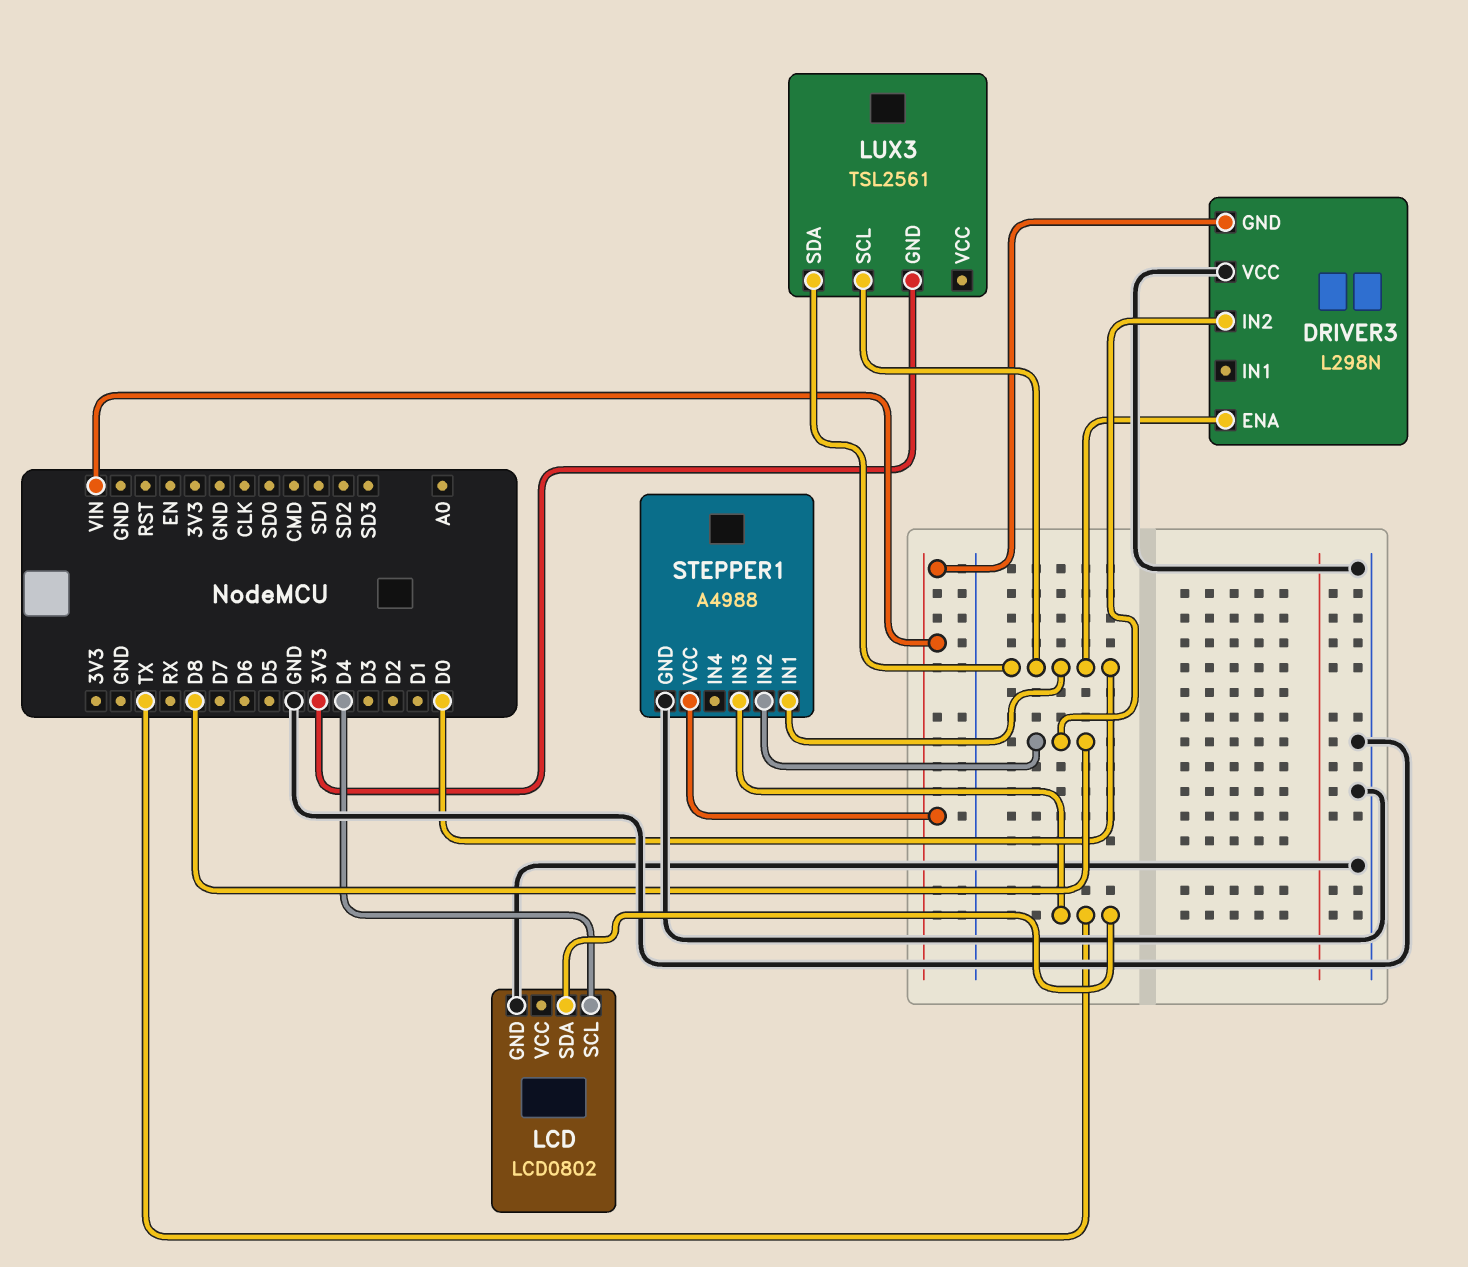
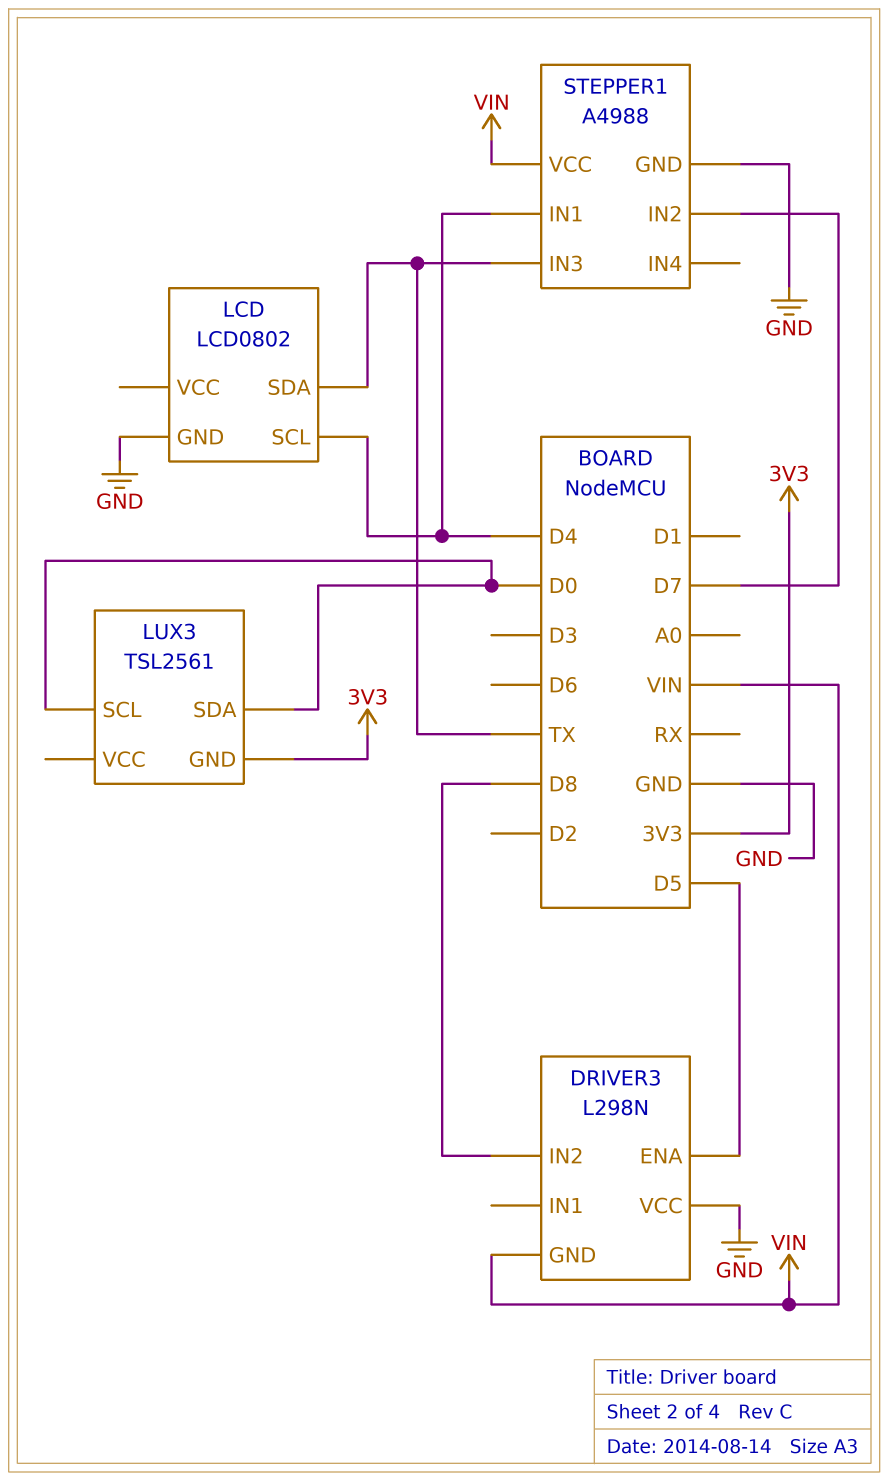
DRIVER3 pin ENA: D0 -> D5
STEPPER1 pin IN1: D0 -> D4
STEPPER1 pin IN2: D8 -> D7

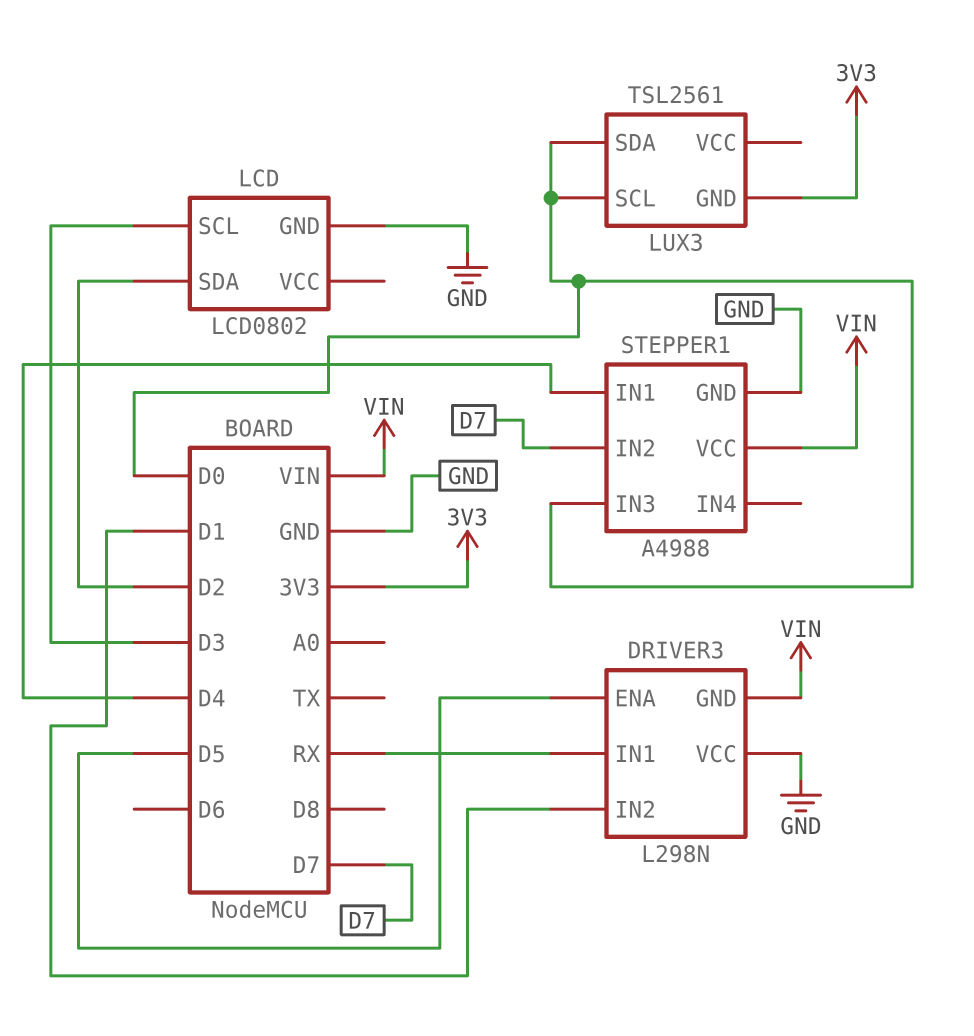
DRIVER3 pin IN1: none -> RX
DRIVER3 pin IN2: D8 -> D1
LCD pin SCL: D4 -> D3
LCD pin SDA: TX -> D2
STEPPER1 pin IN3: TX -> D0

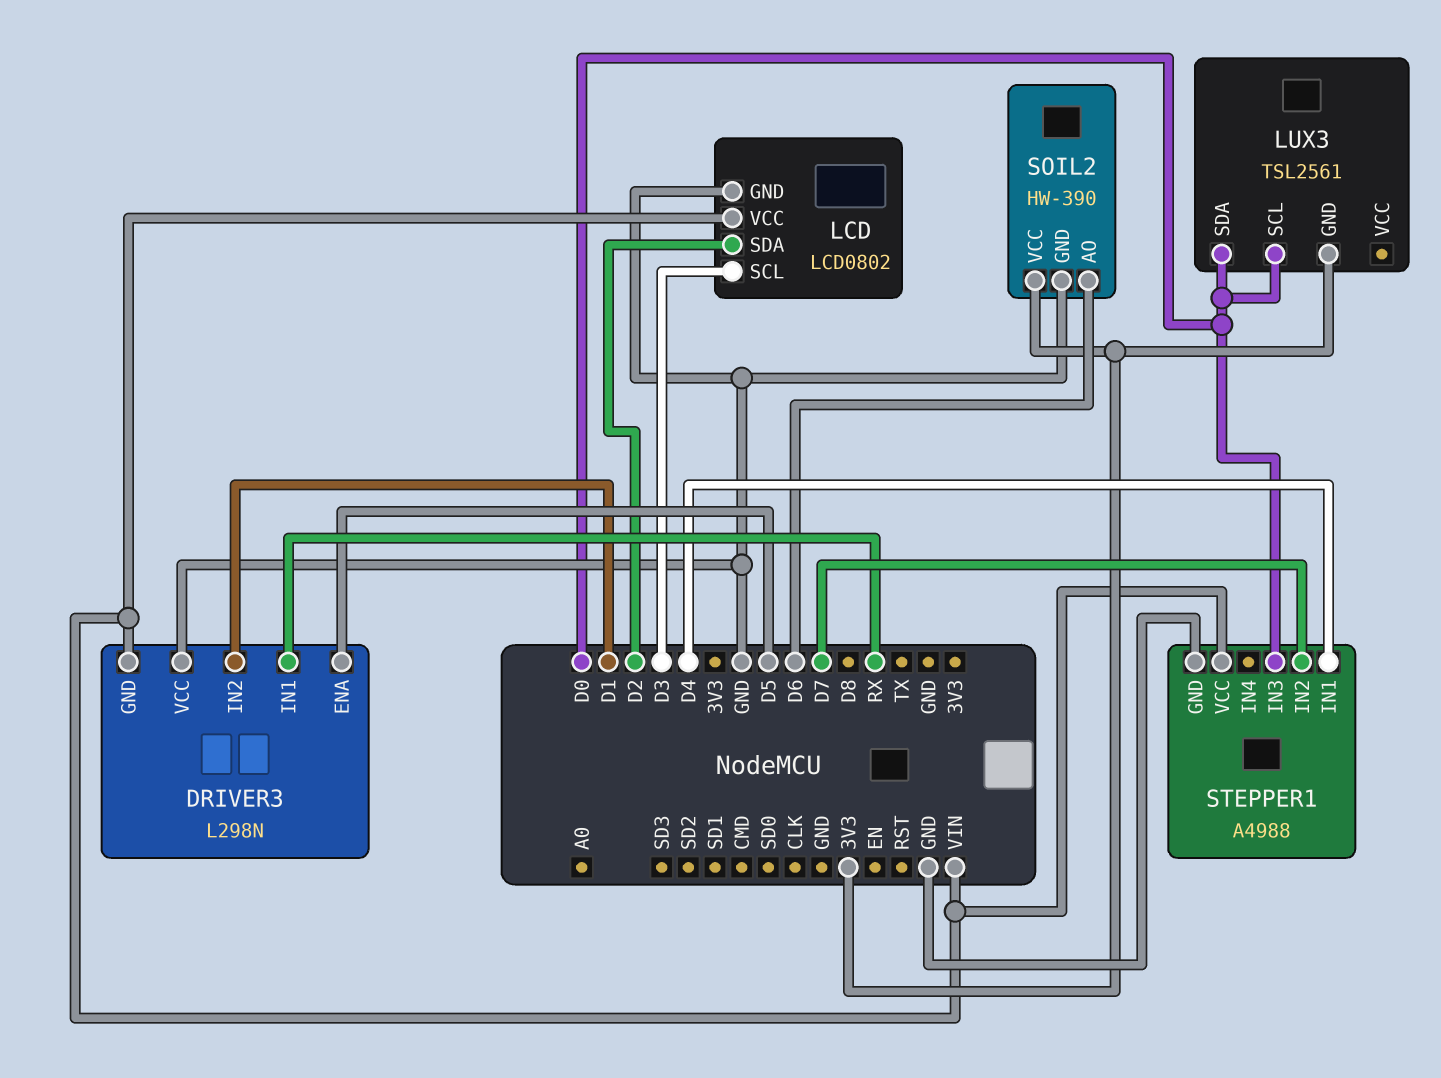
LCD pin VCC: none -> VIN
SOIL2: none -> HW-390
SOIL2 pin AO: none -> D6
SOIL2 pin GND: none -> GND
SOIL2 pin VCC: none -> 3V3

